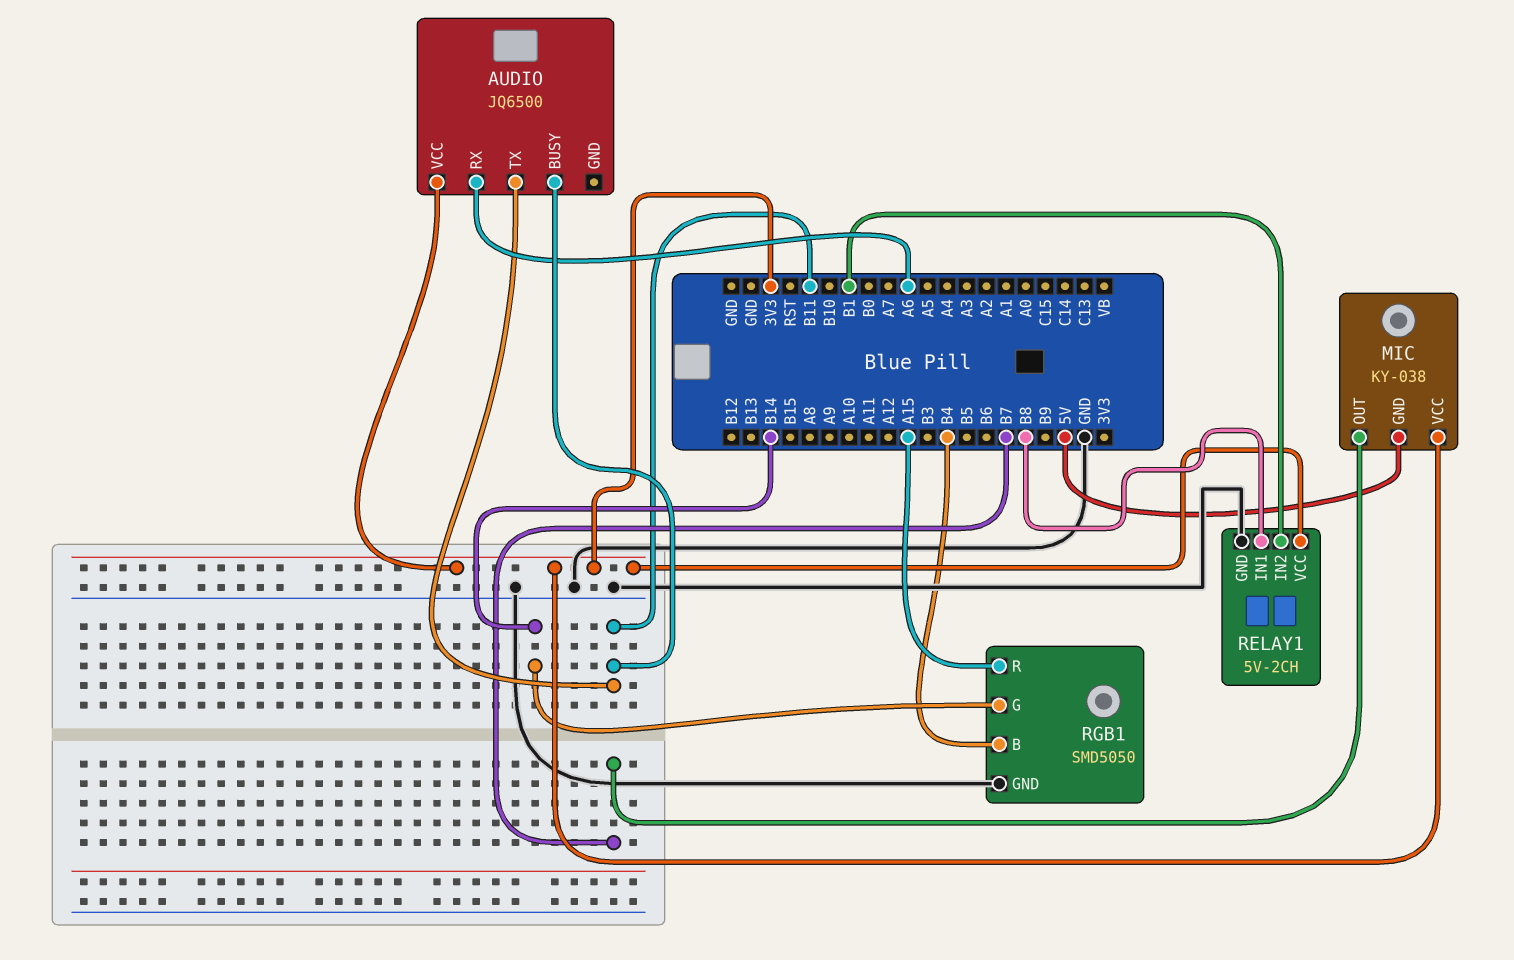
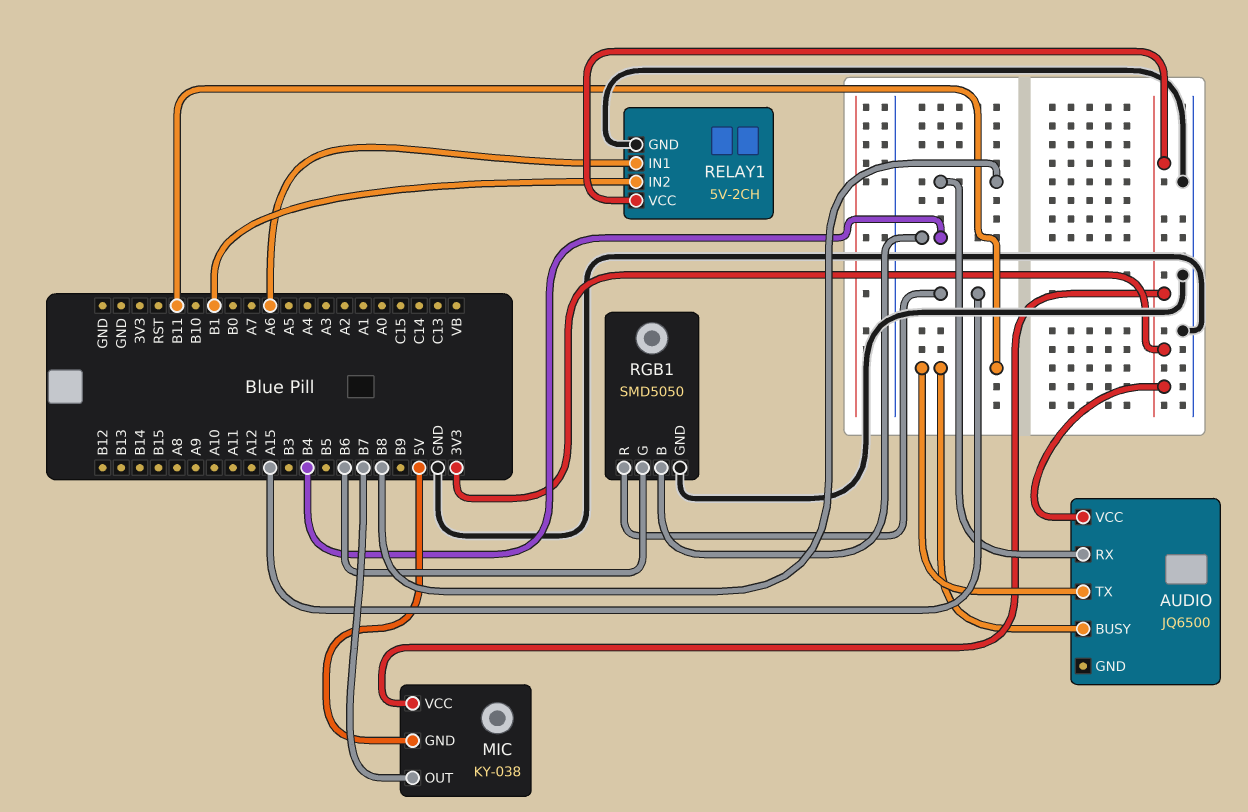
AUDIO pin RX: A6 -> B8
RELAY1 pin IN1: B8 -> A6
RGB1 pin G: B14 -> B6

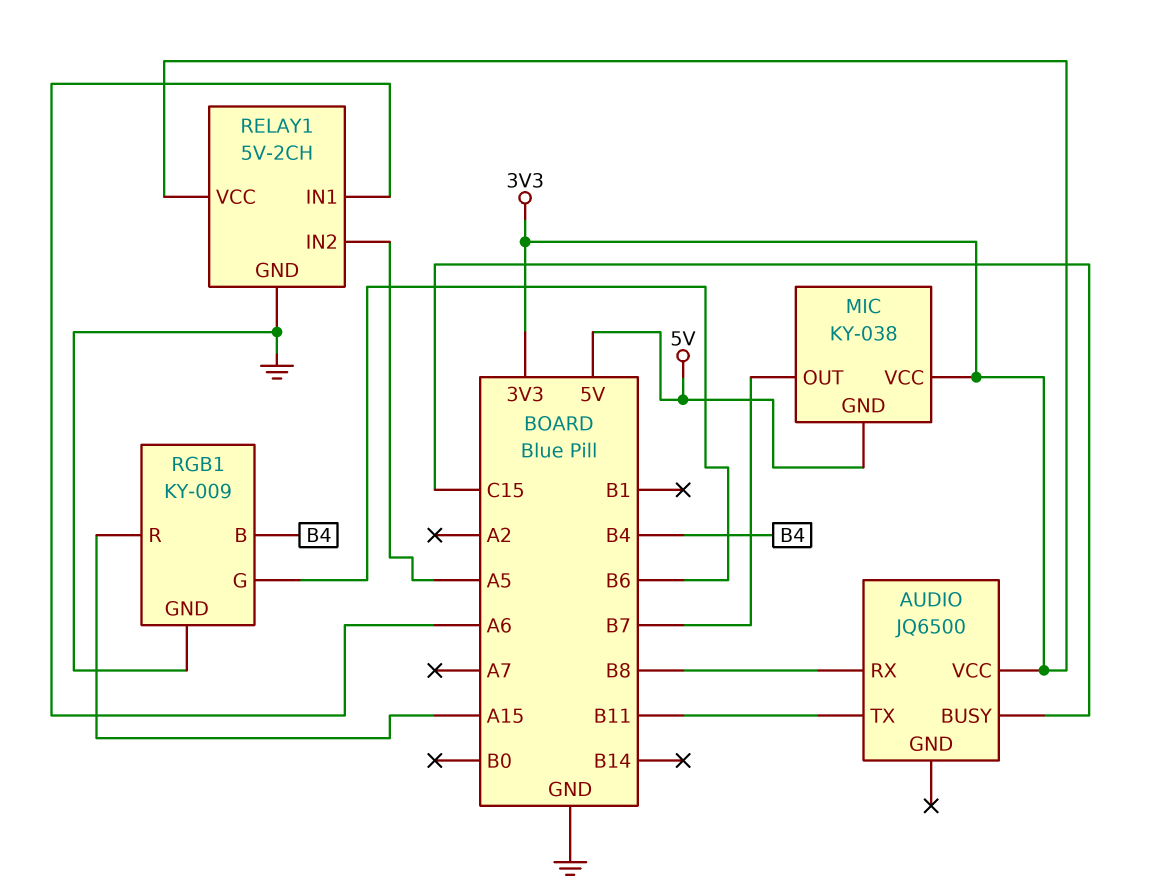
AUDIO pin BUSY: B11 -> C15
RELAY1 pin IN2: B1 -> A5
RGB1: SMD5050 -> KY-009

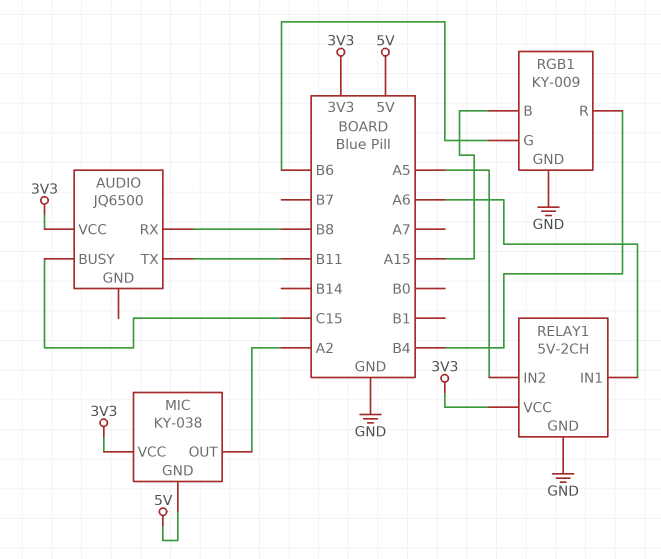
MIC pin OUT: B7 -> A2
RGB1 pin B: B4 -> A15
RGB1 pin R: A15 -> B4

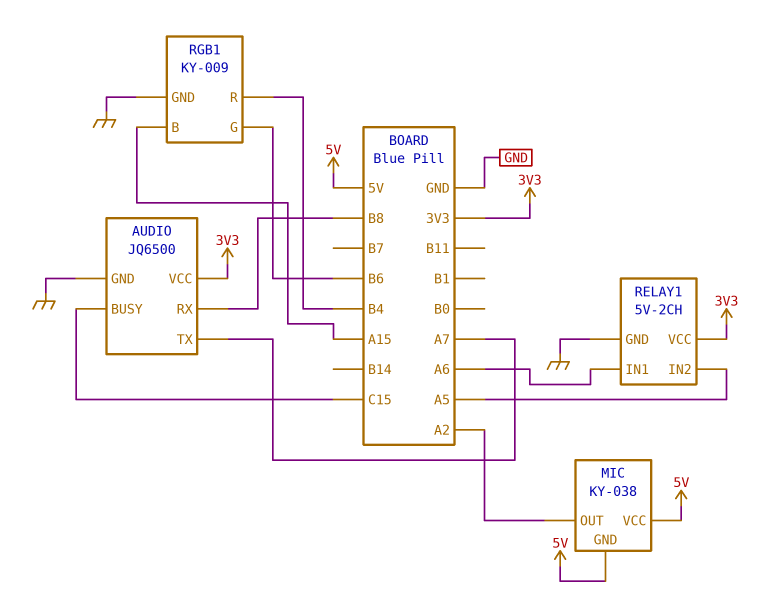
AUDIO pin GND: none -> GND
AUDIO pin TX: B11 -> A7
MIC pin VCC: 3V3 -> 5V

